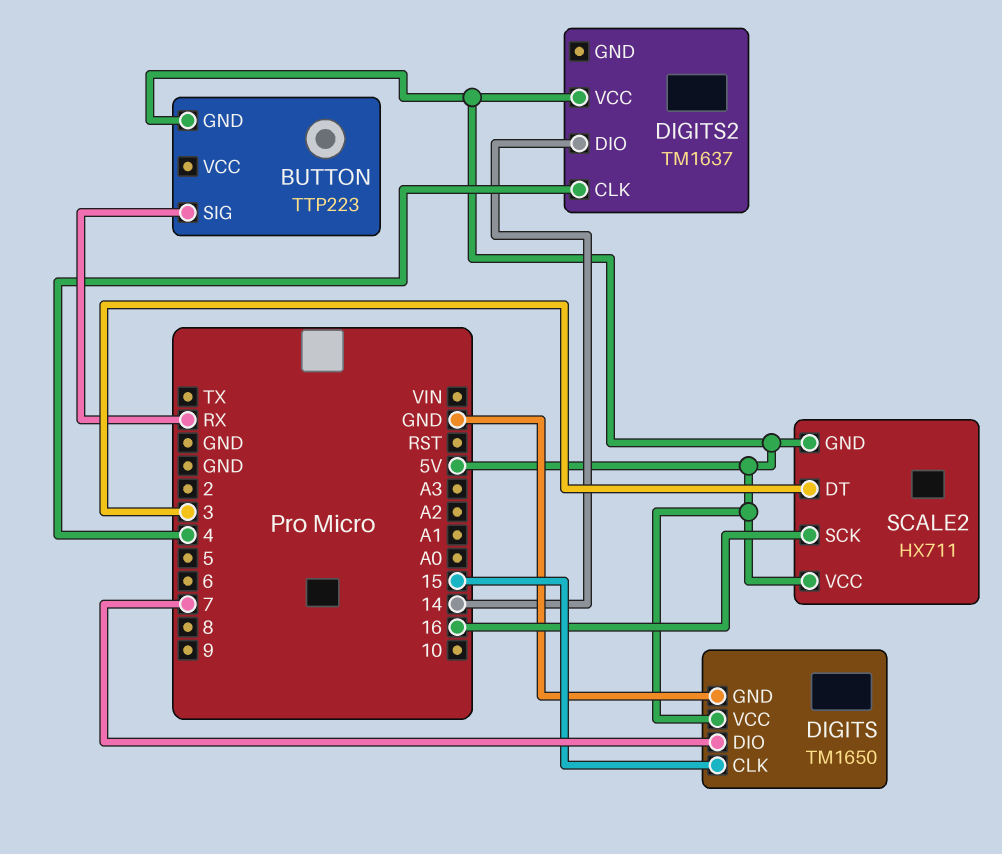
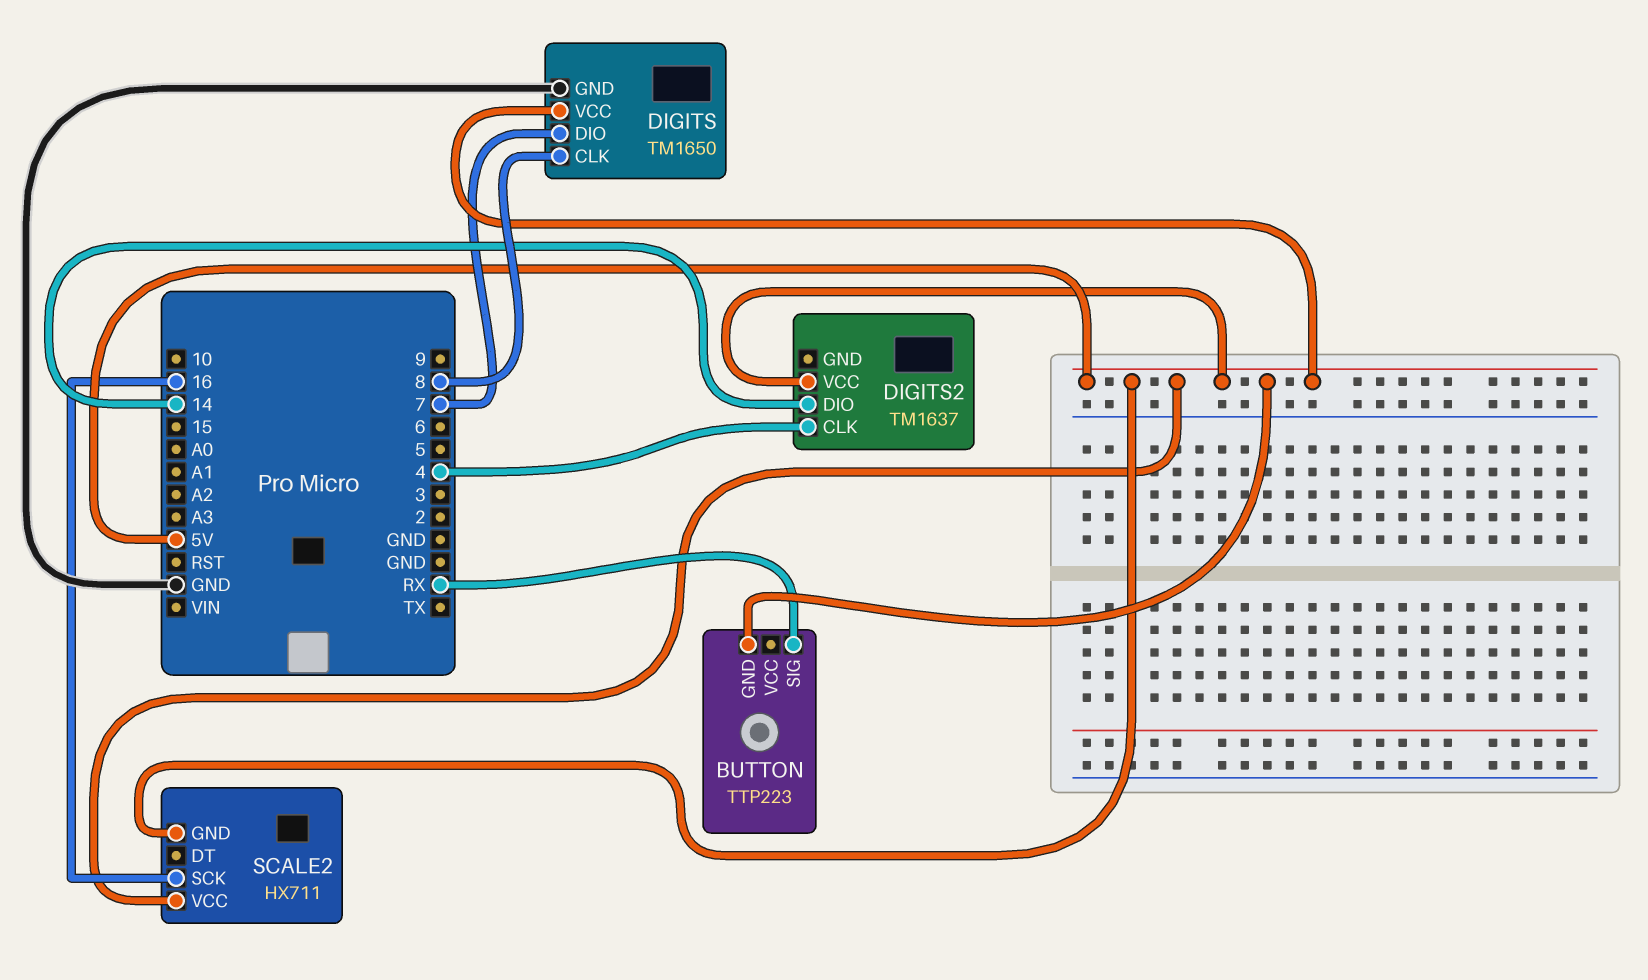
DIGITS pin CLK: 15 -> 8
SCALE2 pin DT: 3 -> none

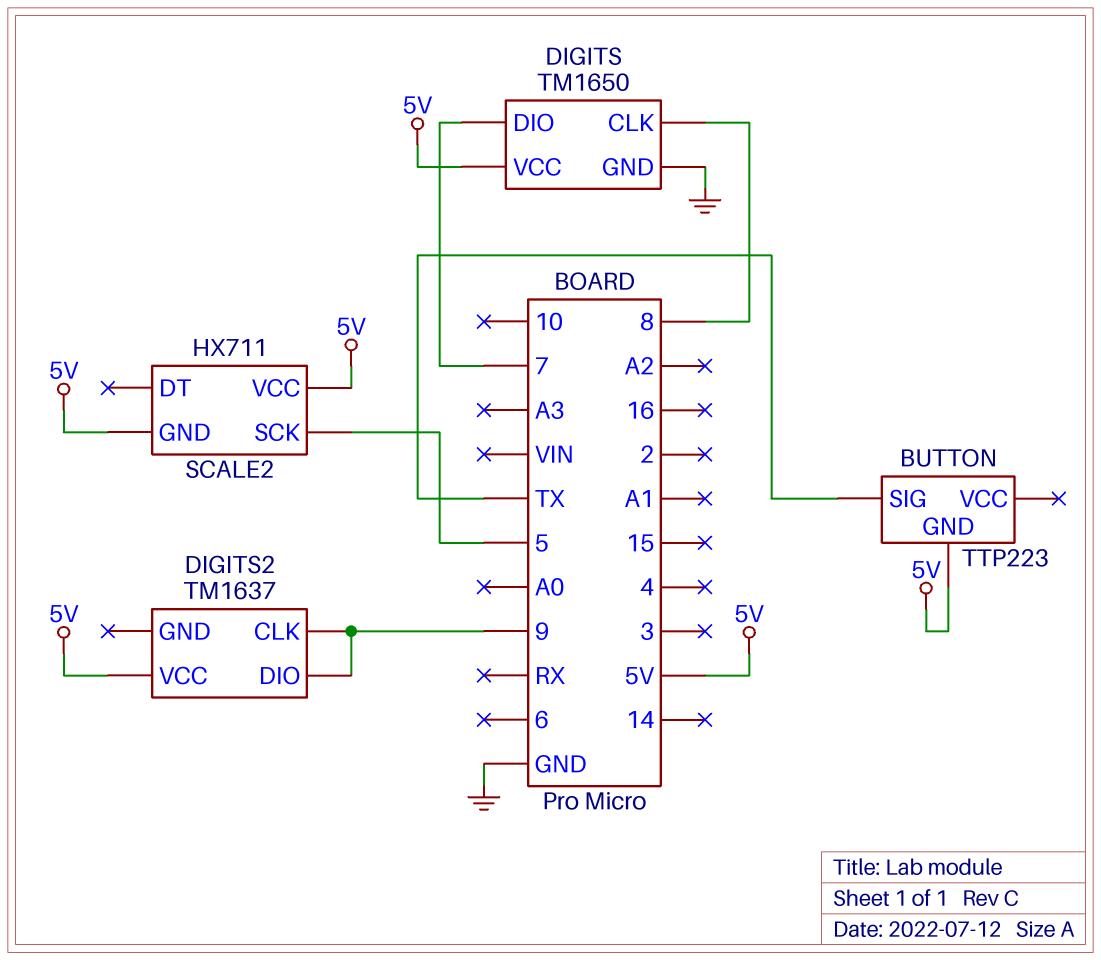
BUTTON pin SIG: RX -> TX
DIGITS2 pin CLK: 4 -> 9
DIGITS2 pin DIO: 14 -> 9
SCALE2 pin SCK: 16 -> 5

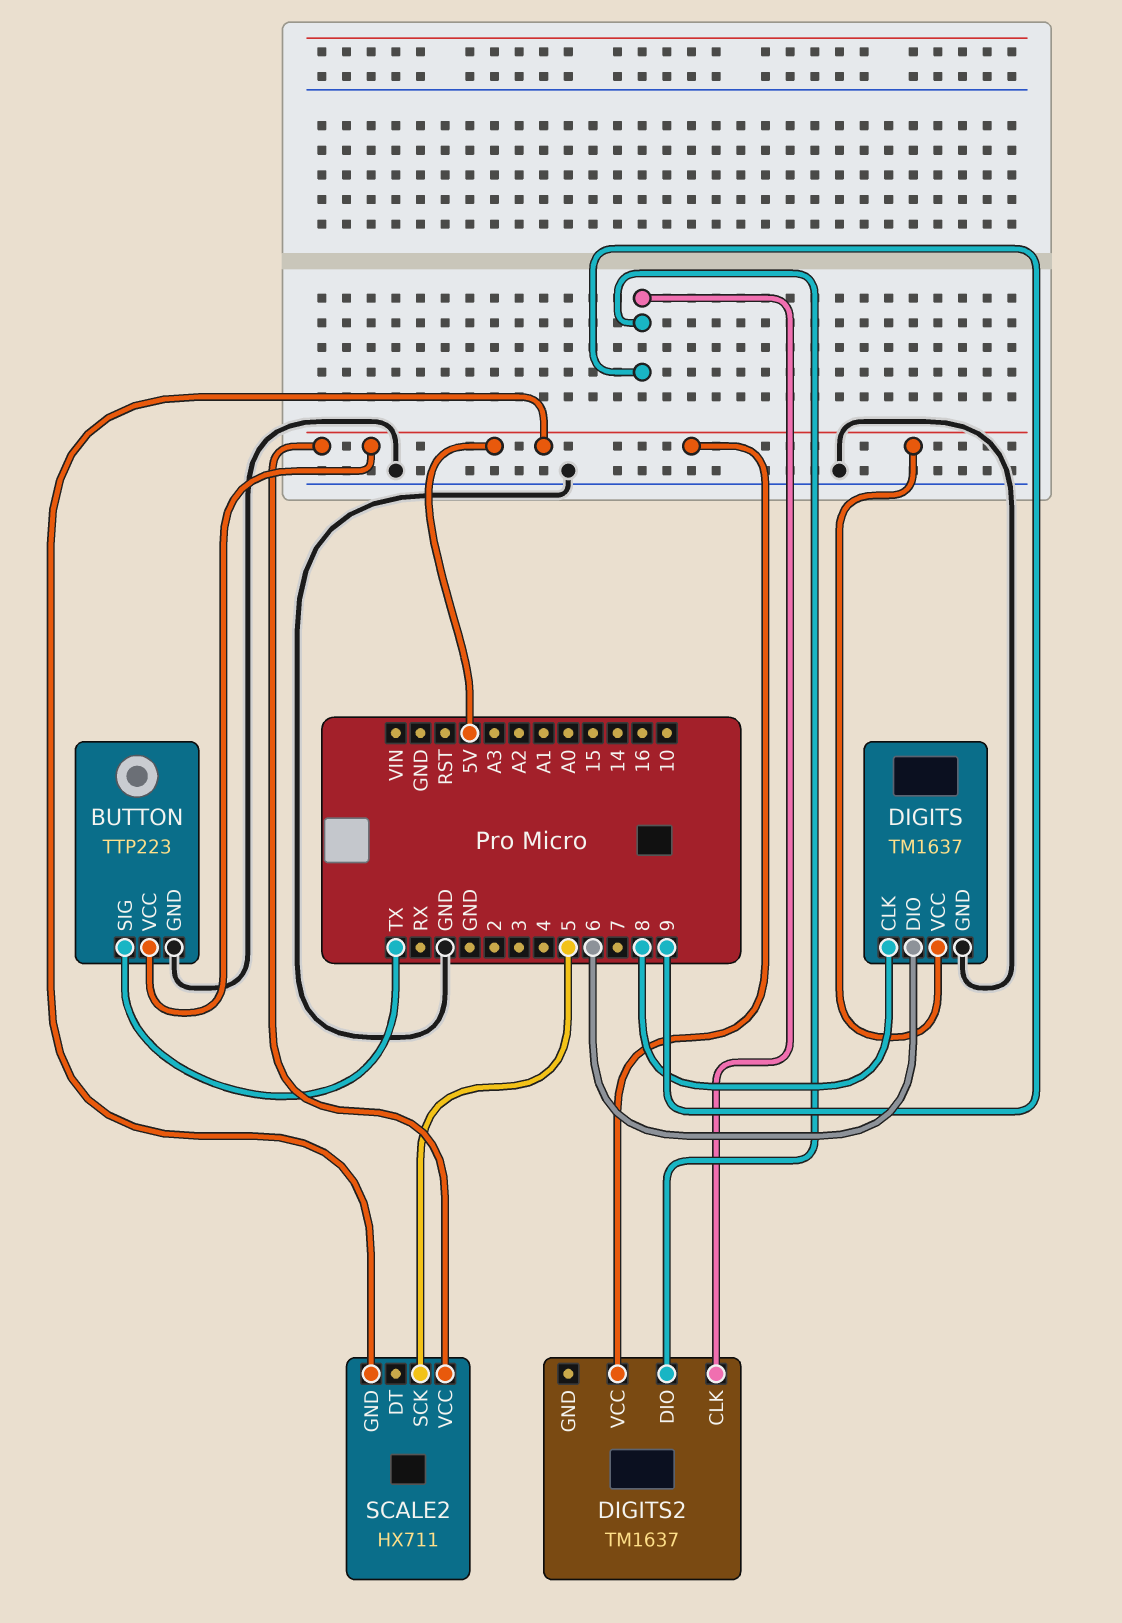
BUTTON pin GND: 5V -> GND
BUTTON pin VCC: none -> 5V
DIGITS: TM1650 -> TM1637
DIGITS pin DIO: 7 -> 6

